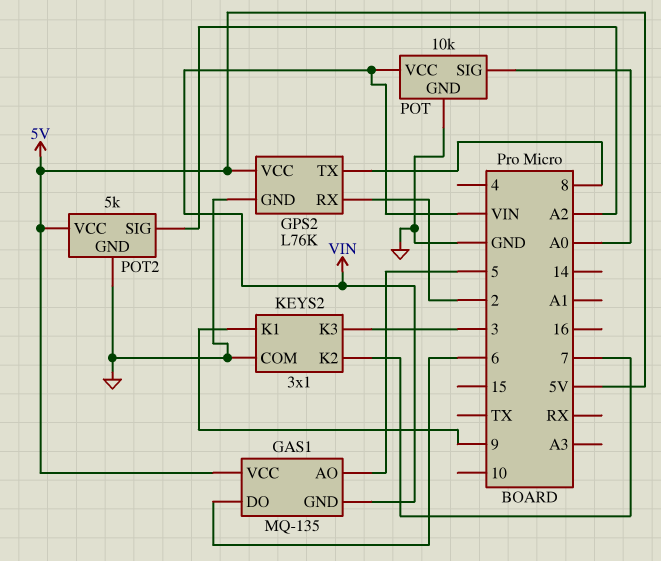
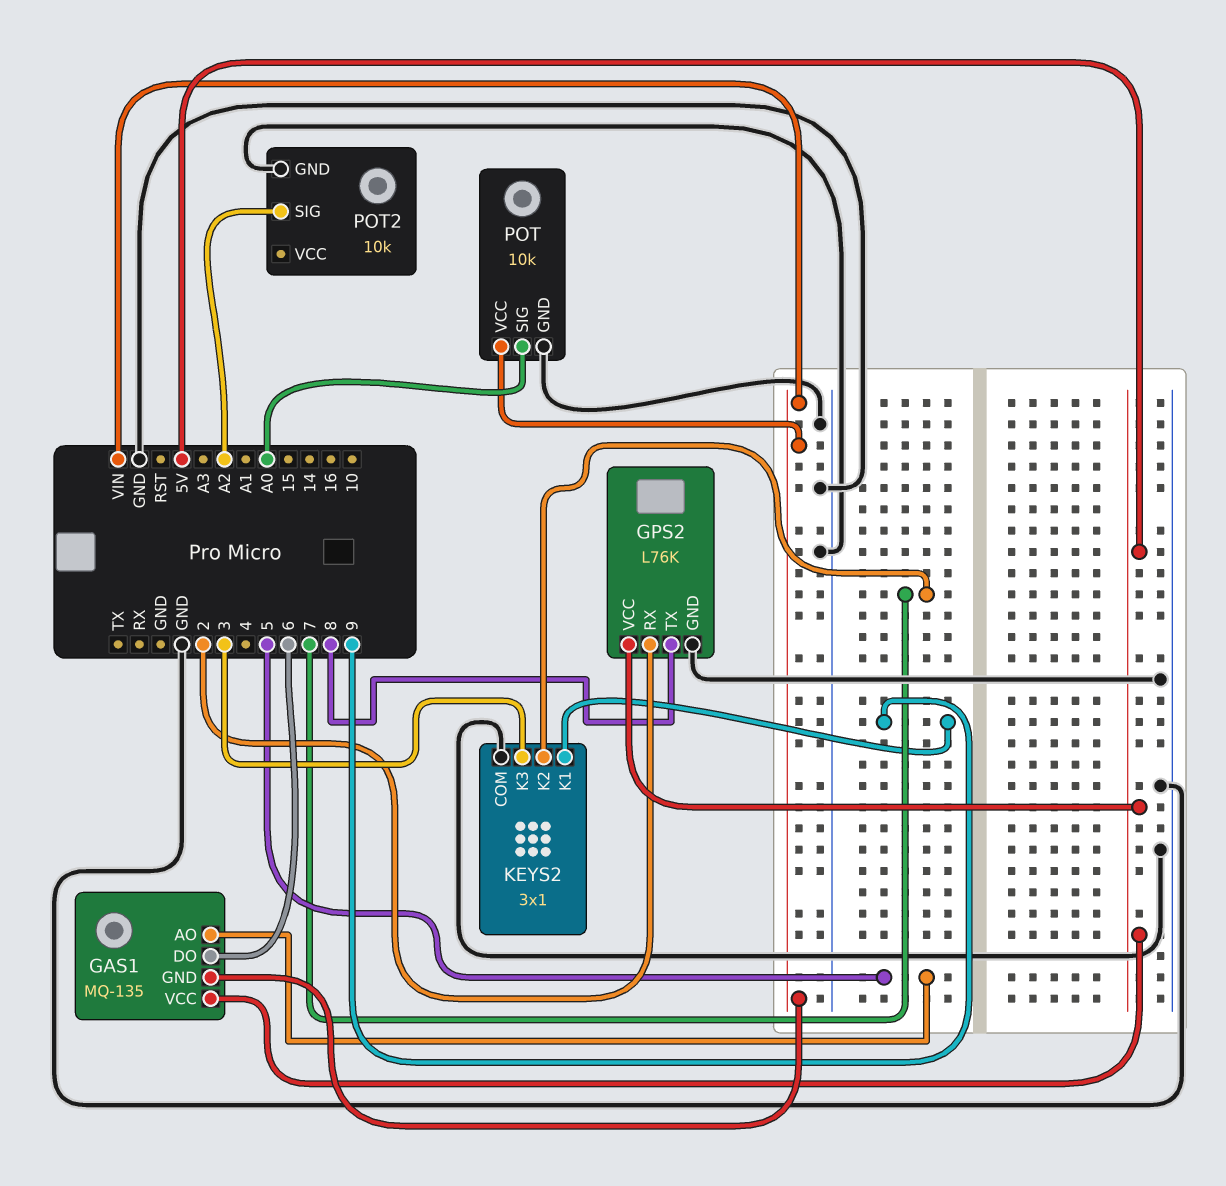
POT2: 5k -> 10k
POT2 pin VCC: 5V -> none

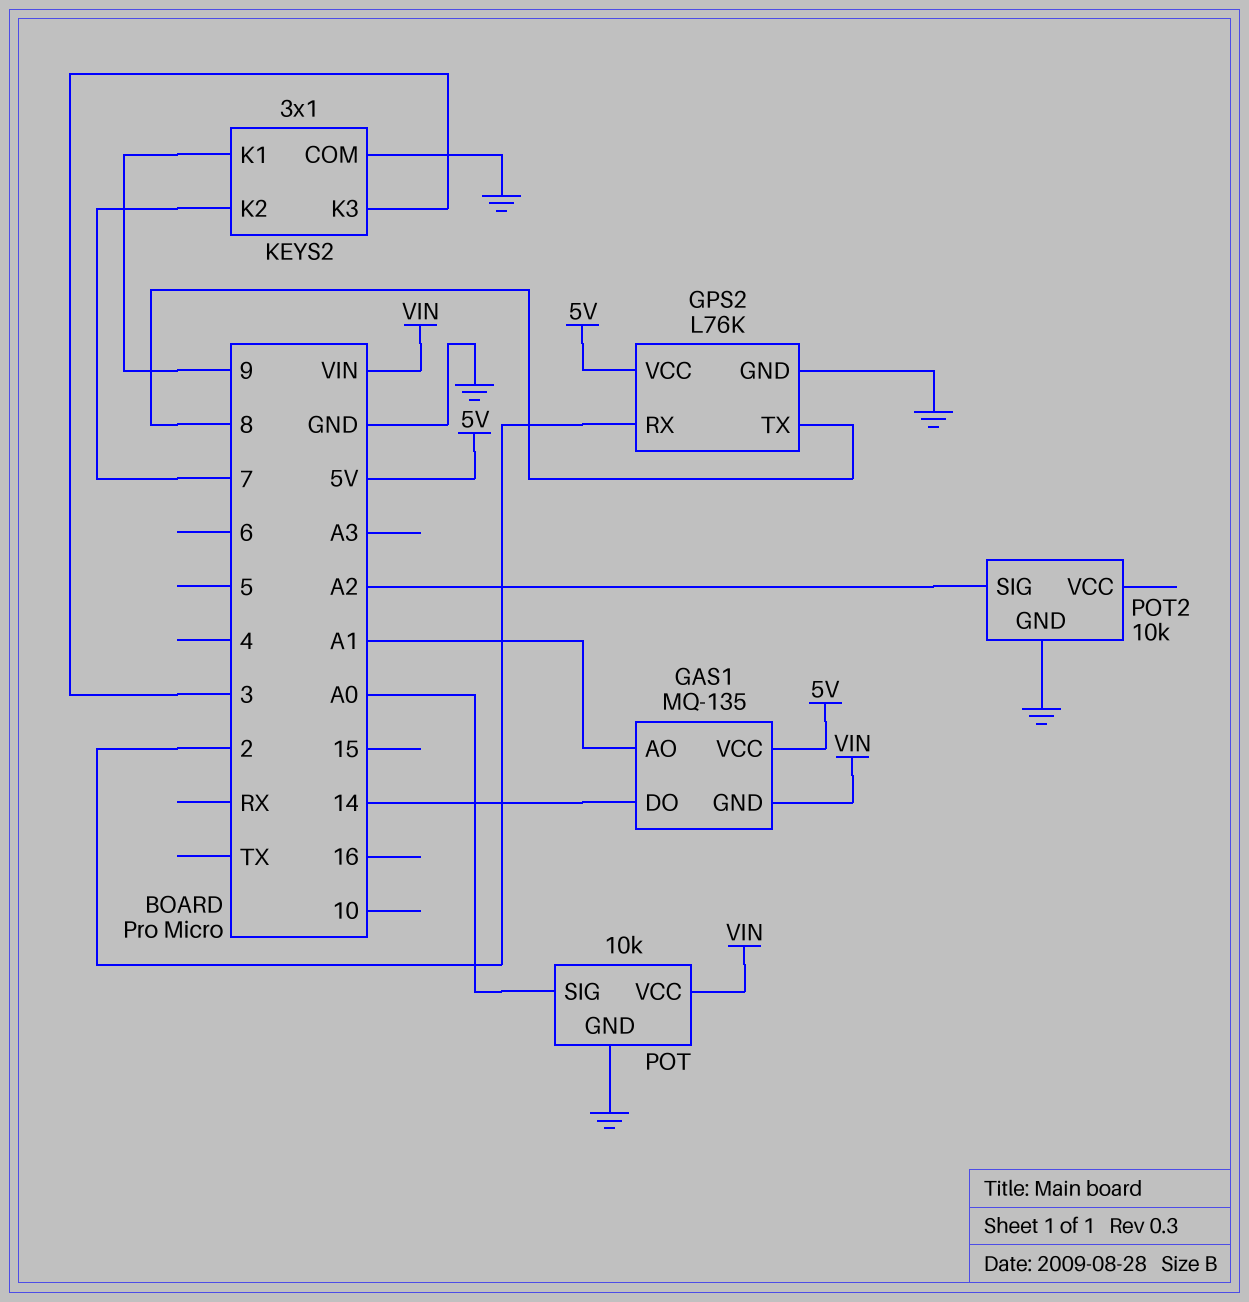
GAS1 pin AO: 5 -> A1
GAS1 pin DO: 6 -> 14

